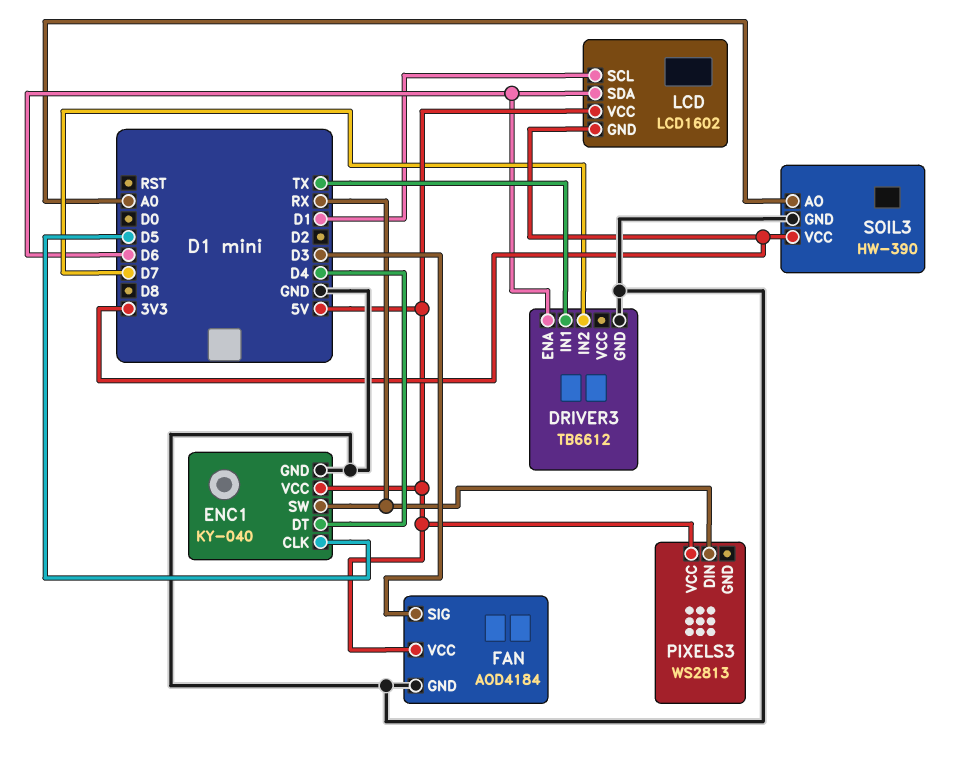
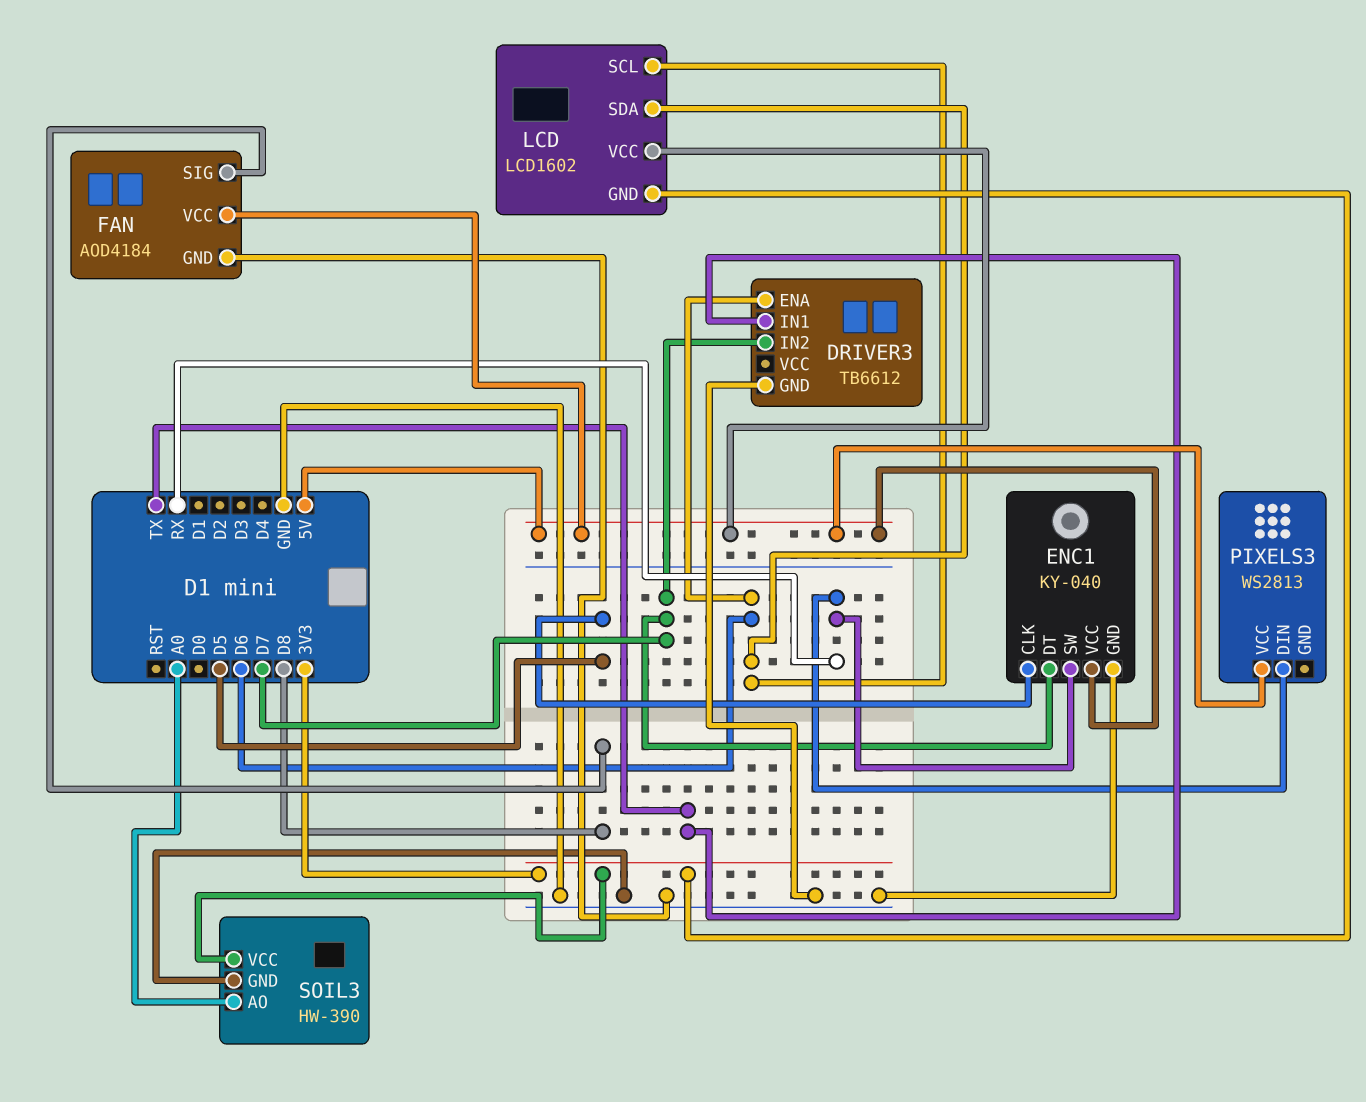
ENC1 pin DT: D4 -> D7
FAN pin SIG: D3 -> D8
LCD pin SCL: D1 -> D6

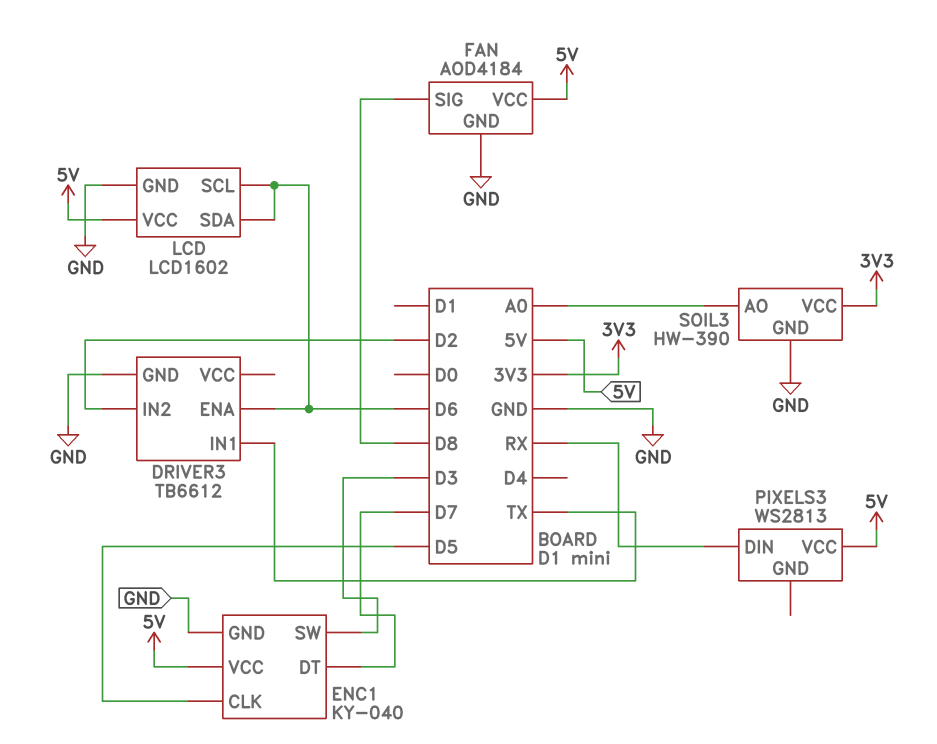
DRIVER3 pin IN2: D7 -> D2
ENC1 pin SW: RX -> D3
LCD pin GND: 3V3 -> GND

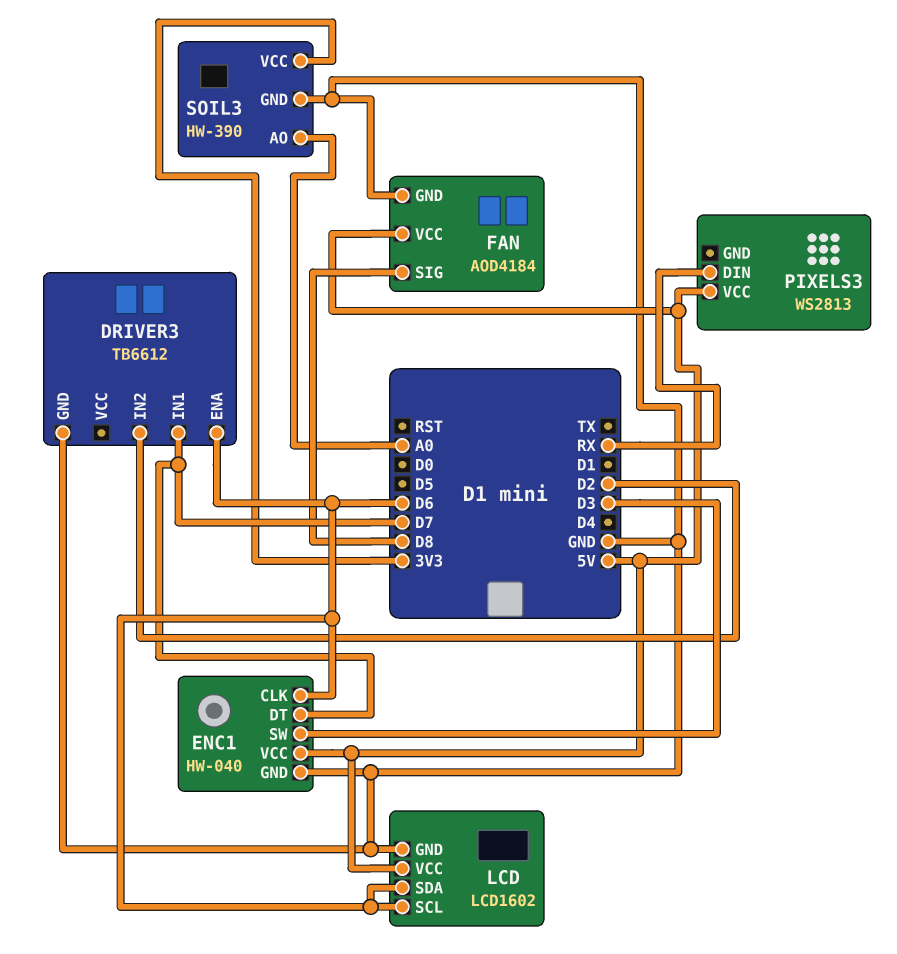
DRIVER3 pin IN1: TX -> D7
ENC1: KY-040 -> HW-040
ENC1 pin CLK: D5 -> D6

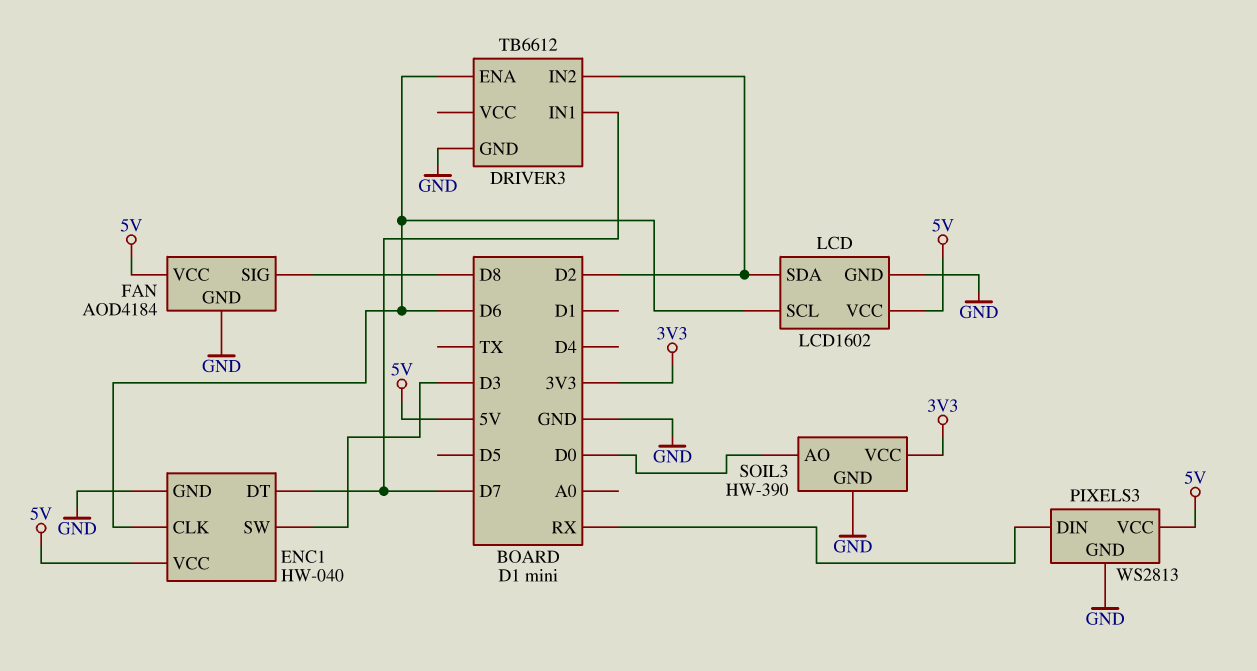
LCD pin SDA: D6 -> D2
PIXELS3 pin GND: none -> GND
SOIL3 pin AO: A0 -> D0

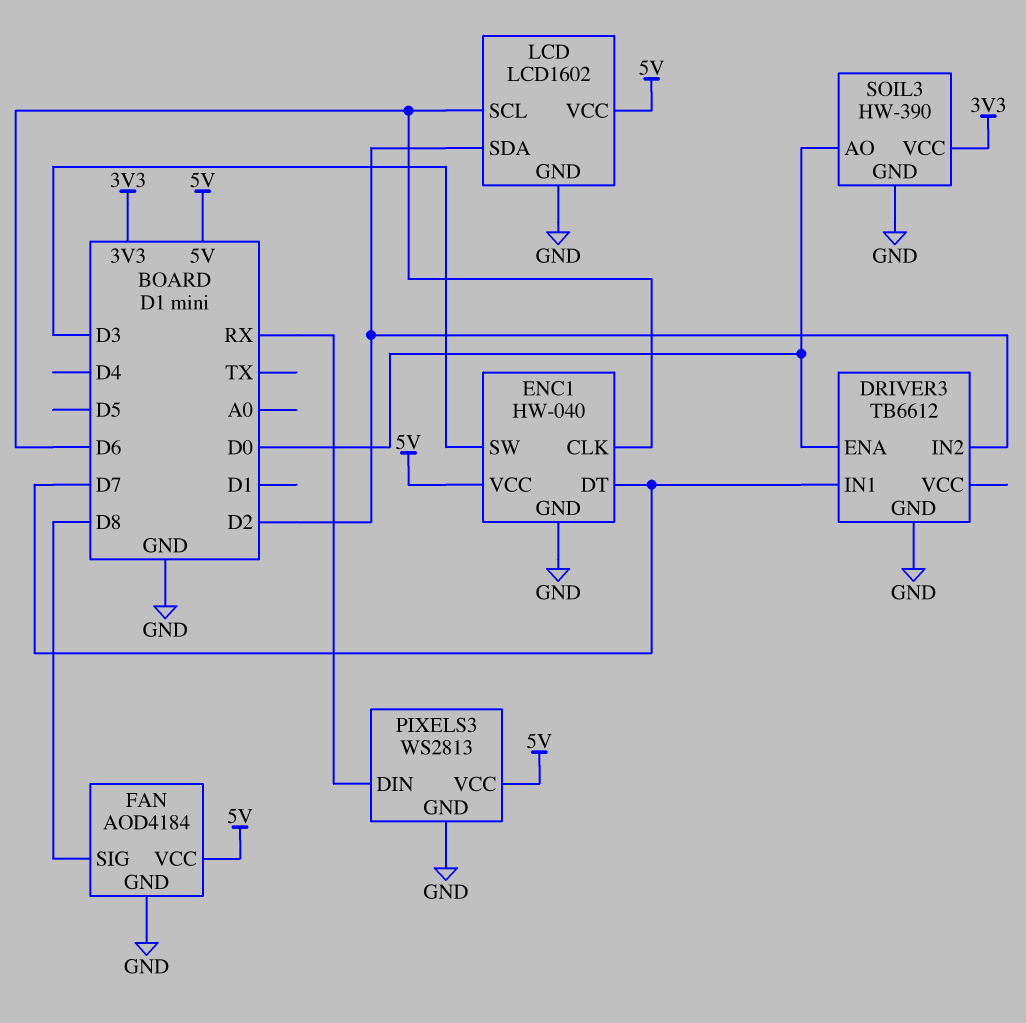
DRIVER3 pin ENA: D6 -> D0

